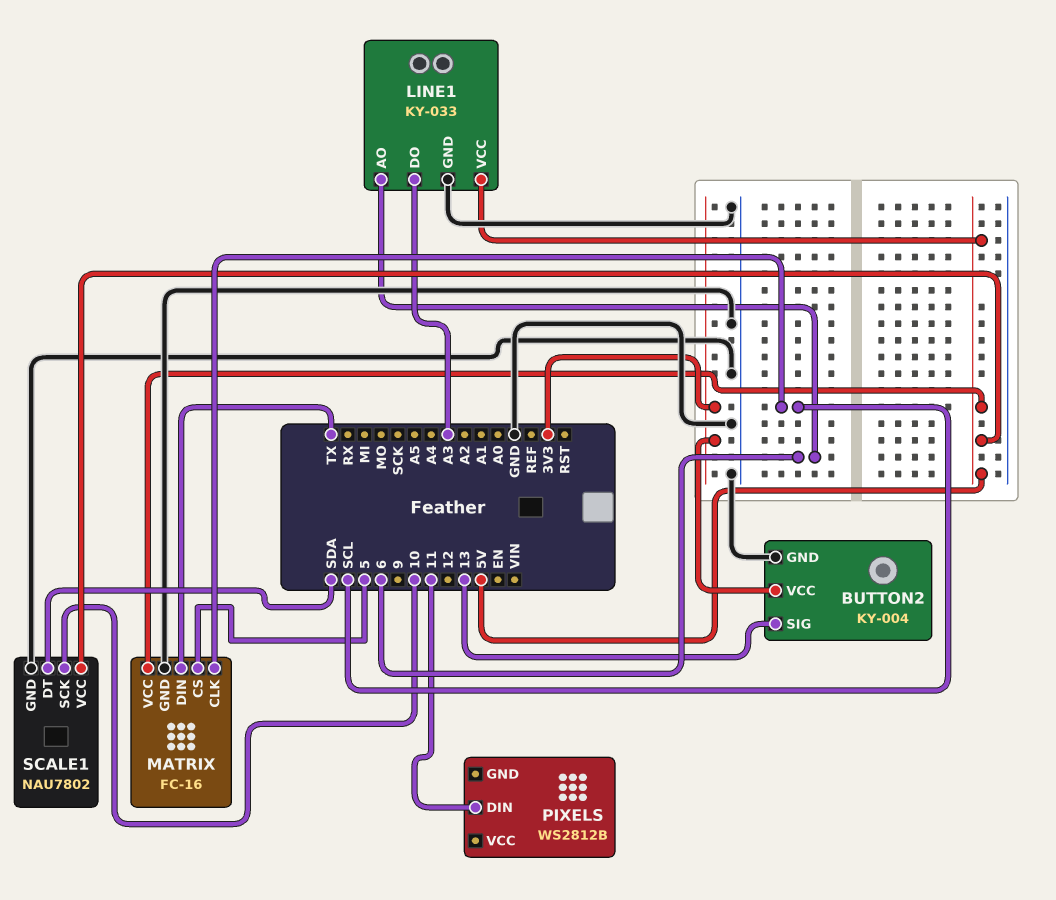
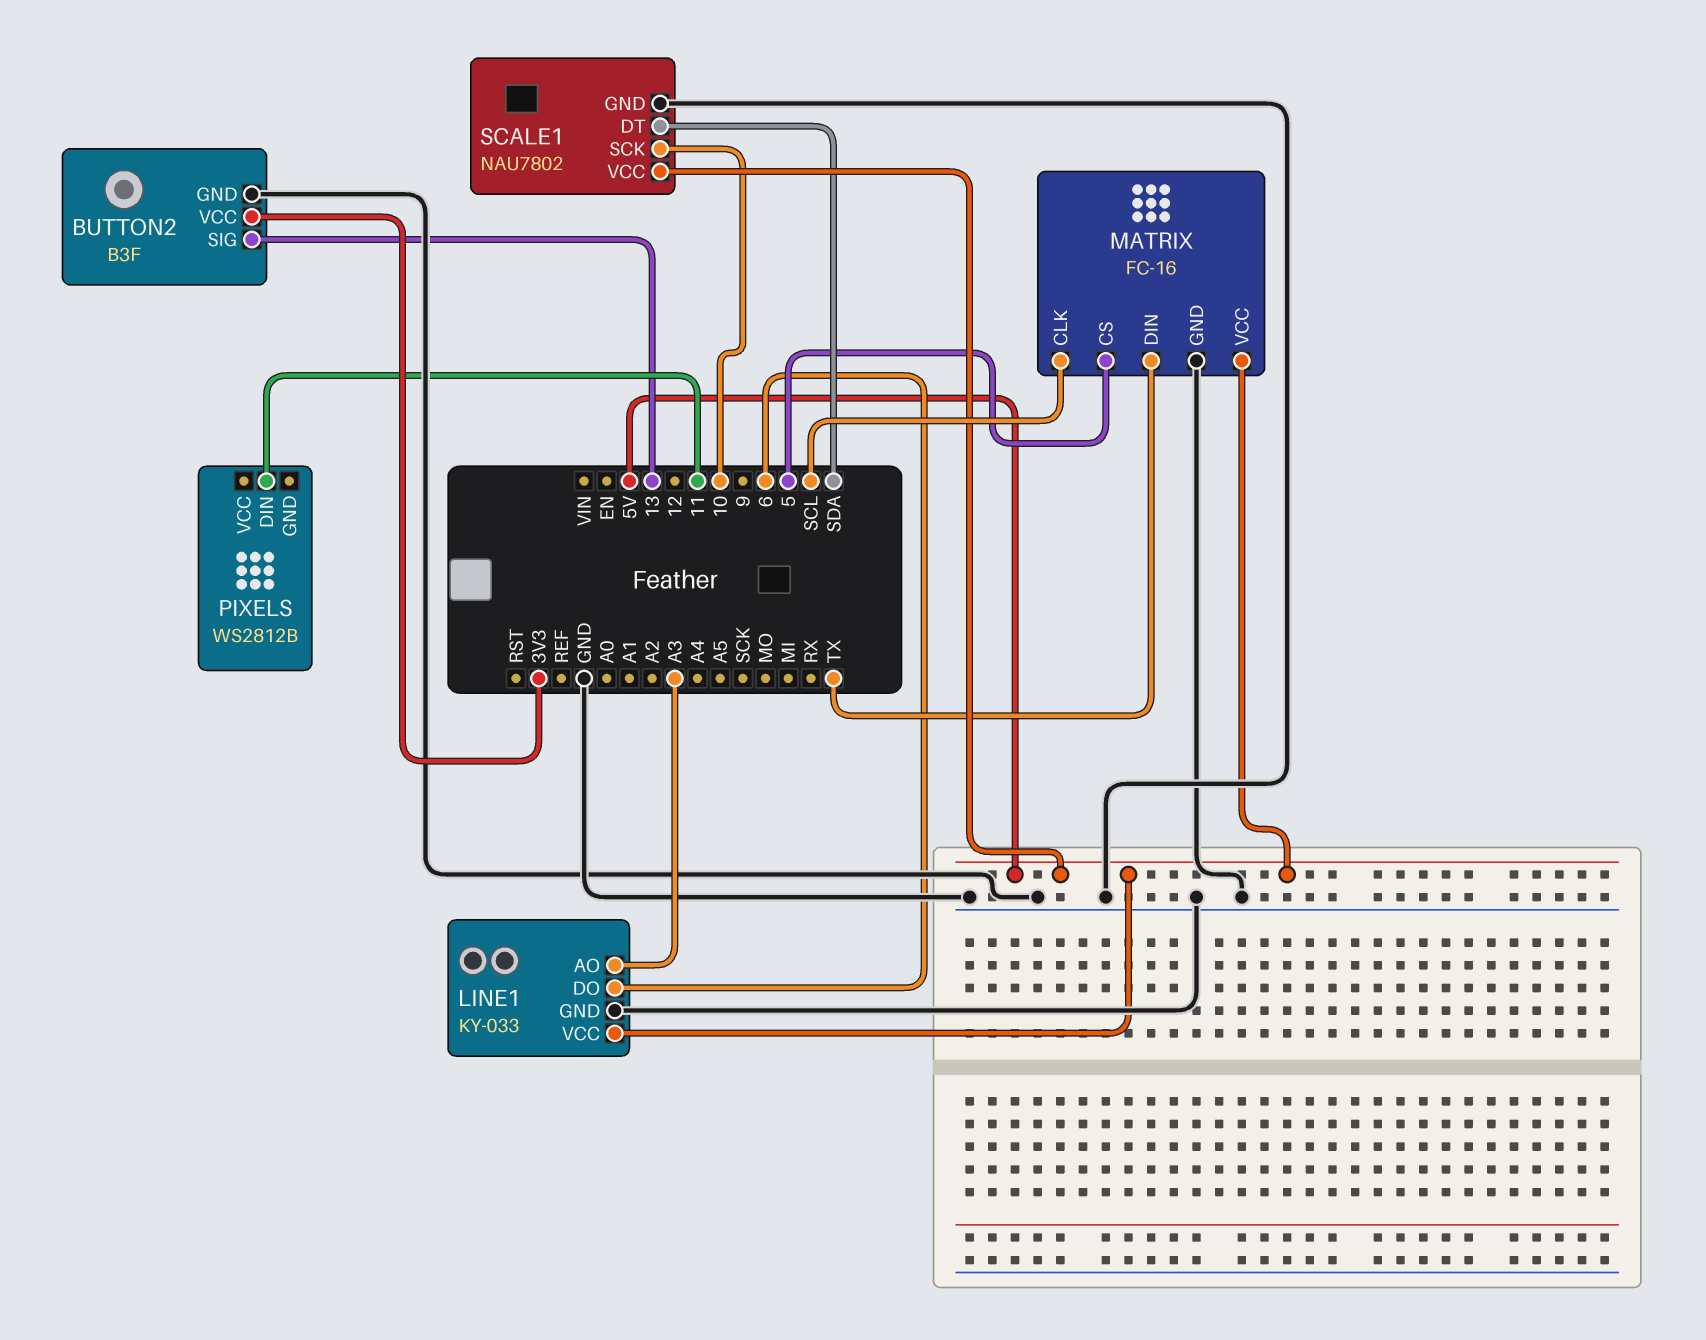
BUTTON2: KY-004 -> B3F
LINE1 pin AO: 6 -> A3
LINE1 pin DO: A3 -> 6

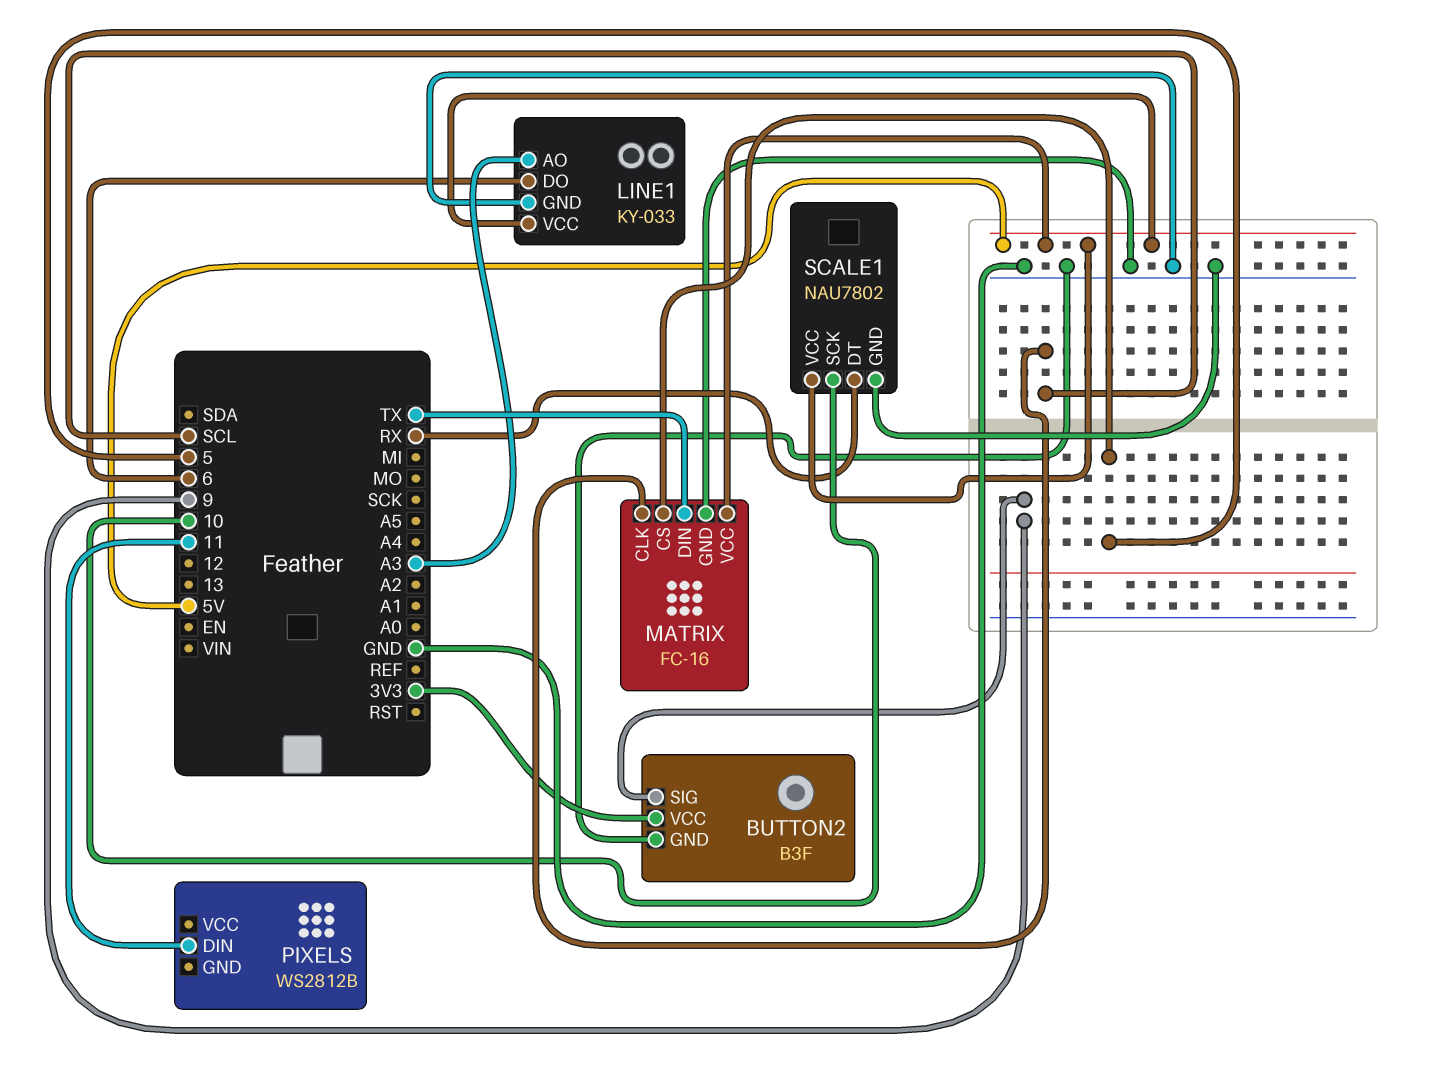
BUTTON2 pin SIG: 13 -> 9
SCALE1 pin DT: SDA -> RX

